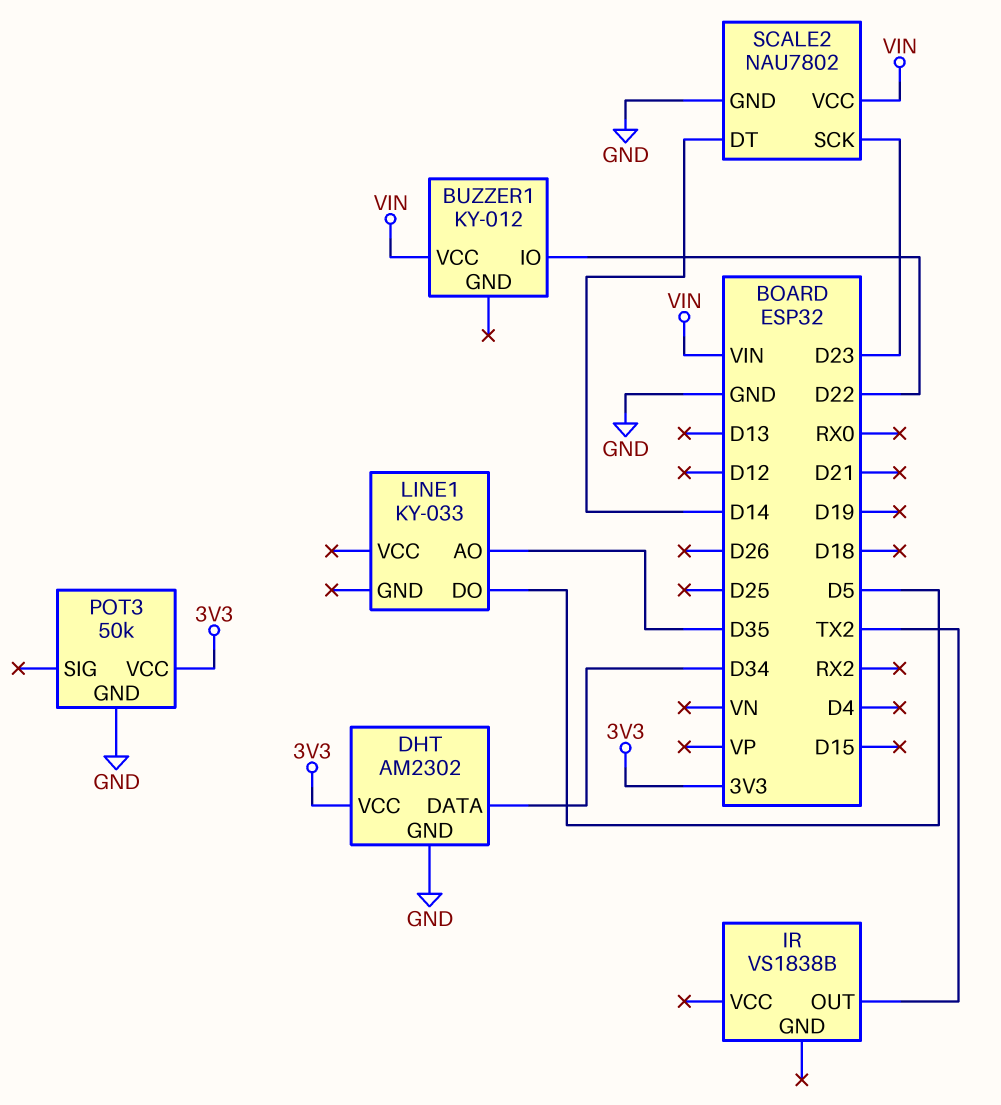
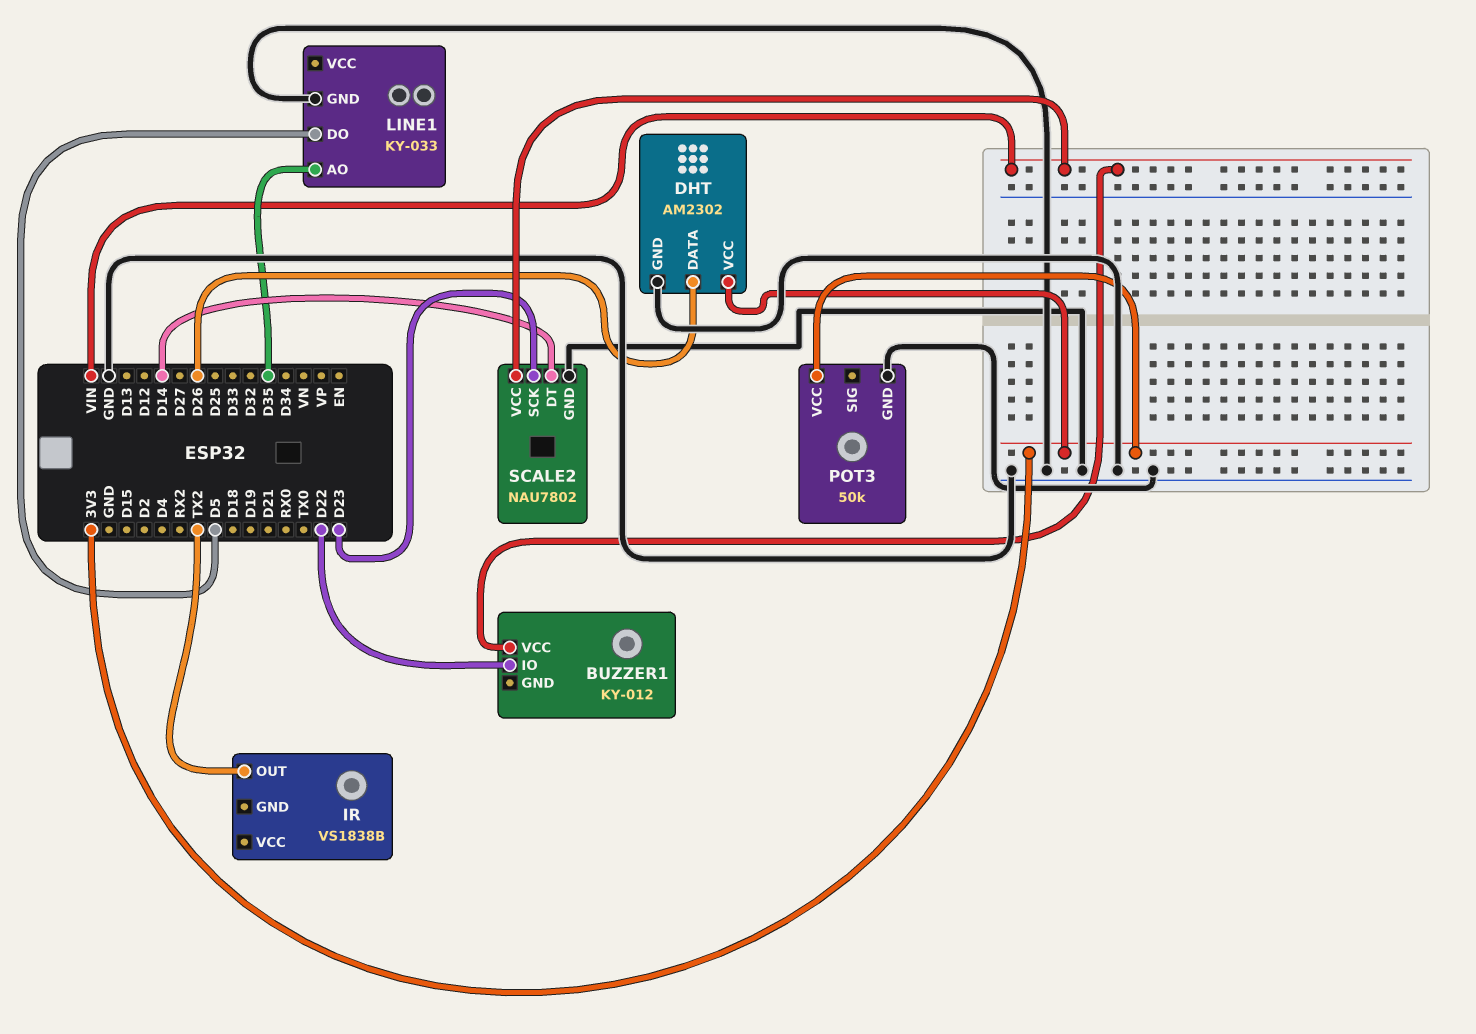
DHT pin DATA: D34 -> D26
LINE1 pin GND: none -> GND

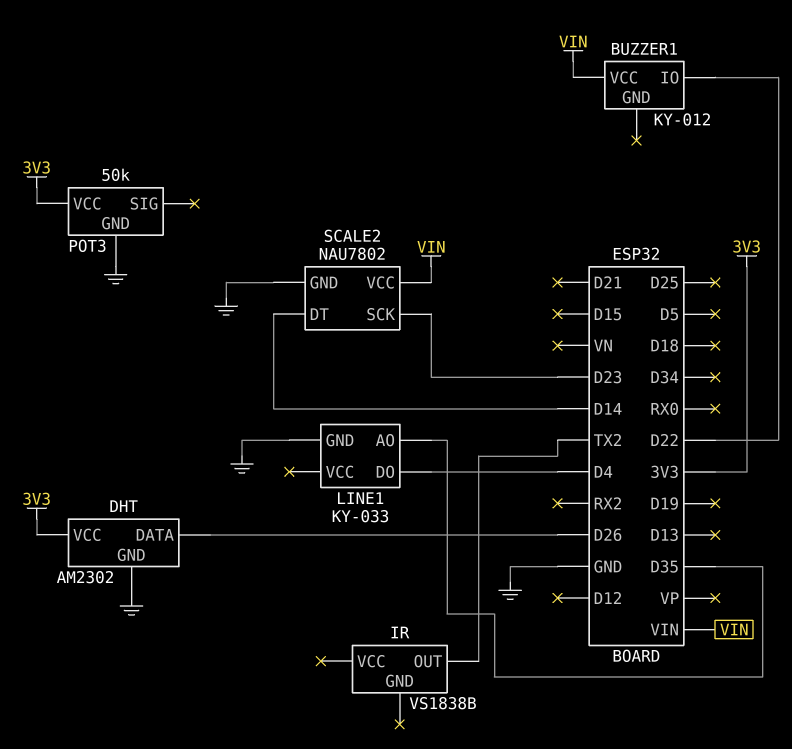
LINE1 pin DO: D5 -> D4

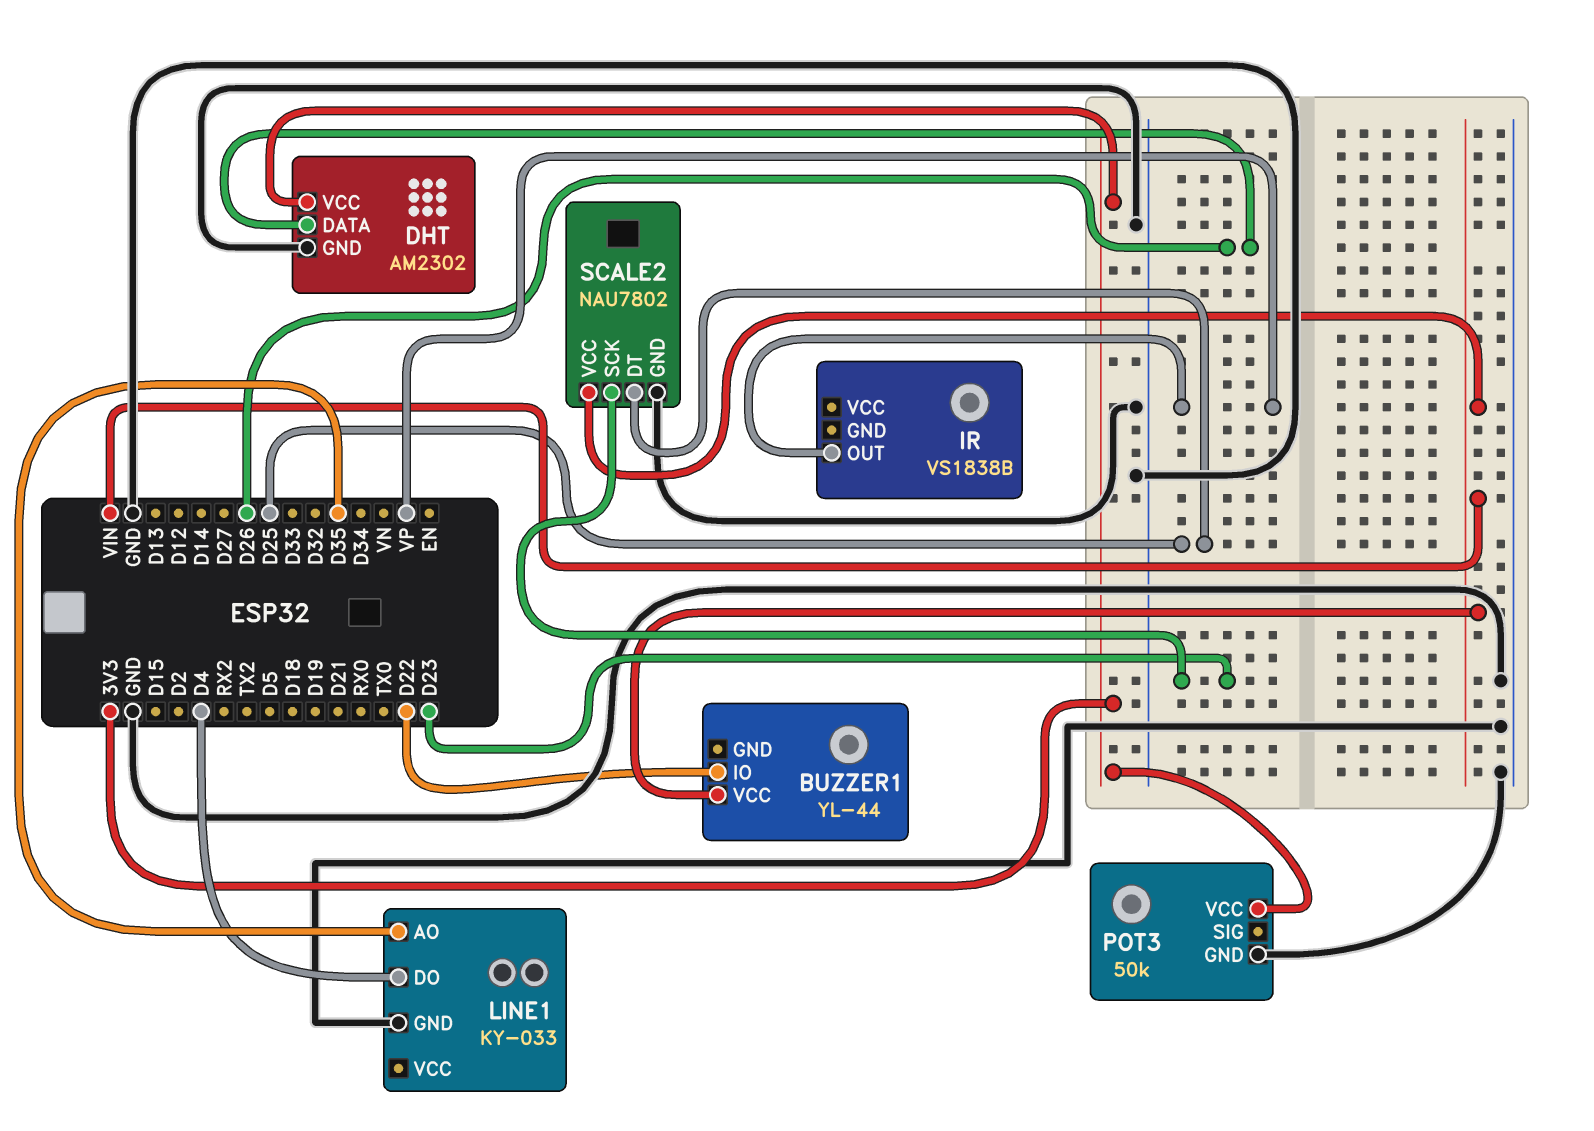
BUZZER1: KY-012 -> YL-44
IR pin OUT: TX2 -> VP
SCALE2 pin DT: D14 -> D25

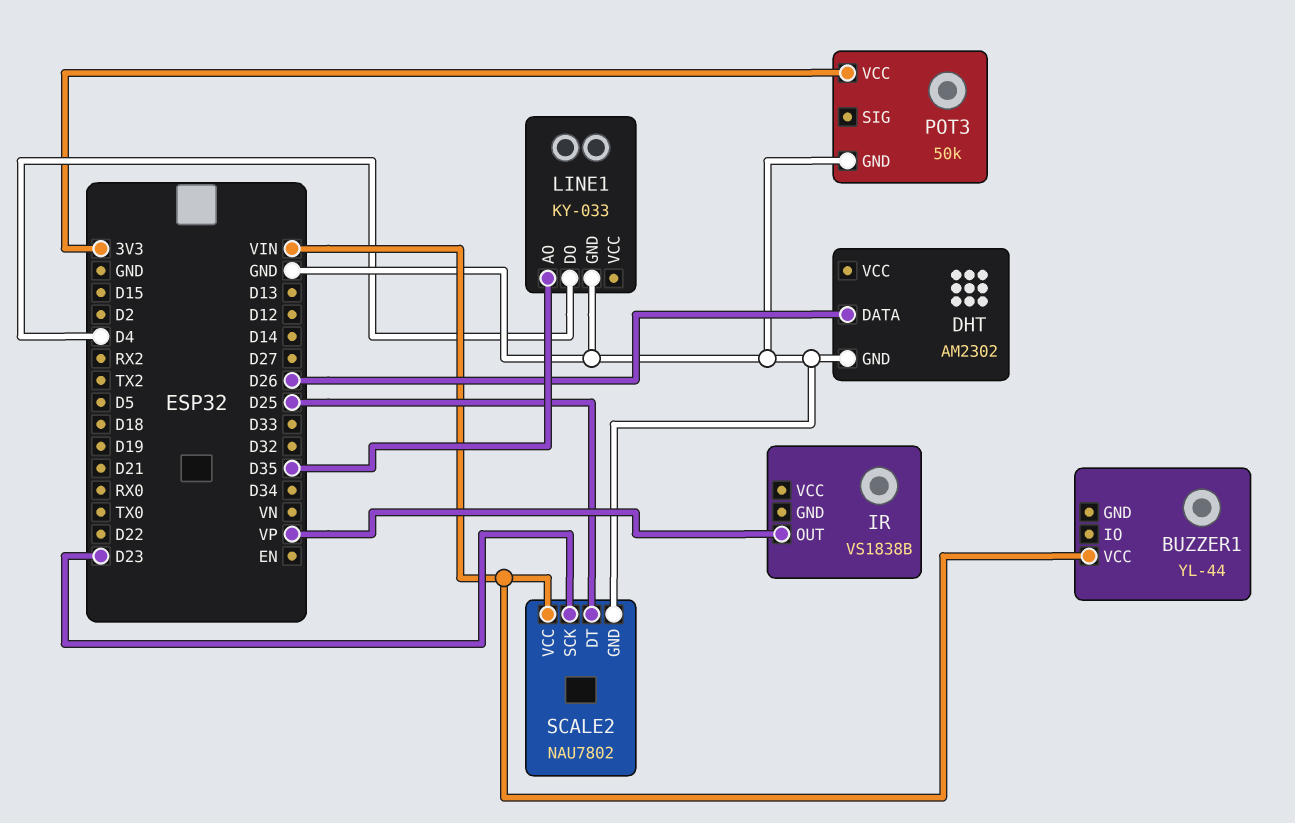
BUZZER1 pin IO: D22 -> none
DHT pin VCC: 3V3 -> none

